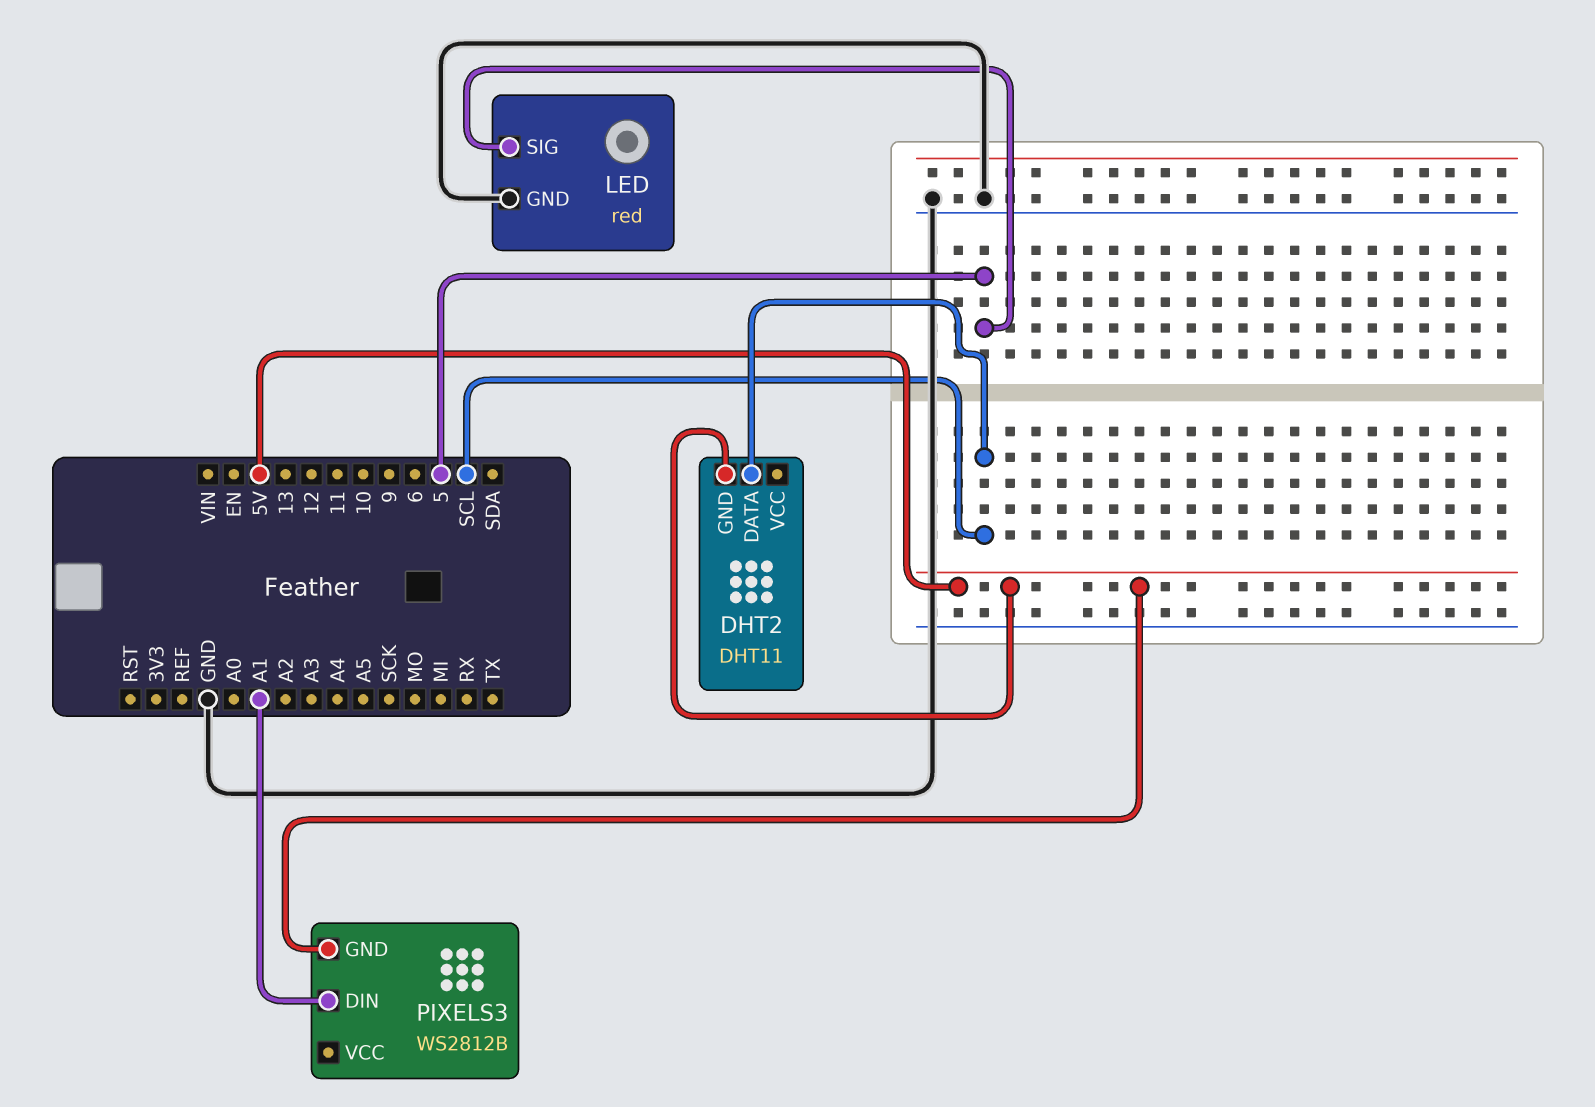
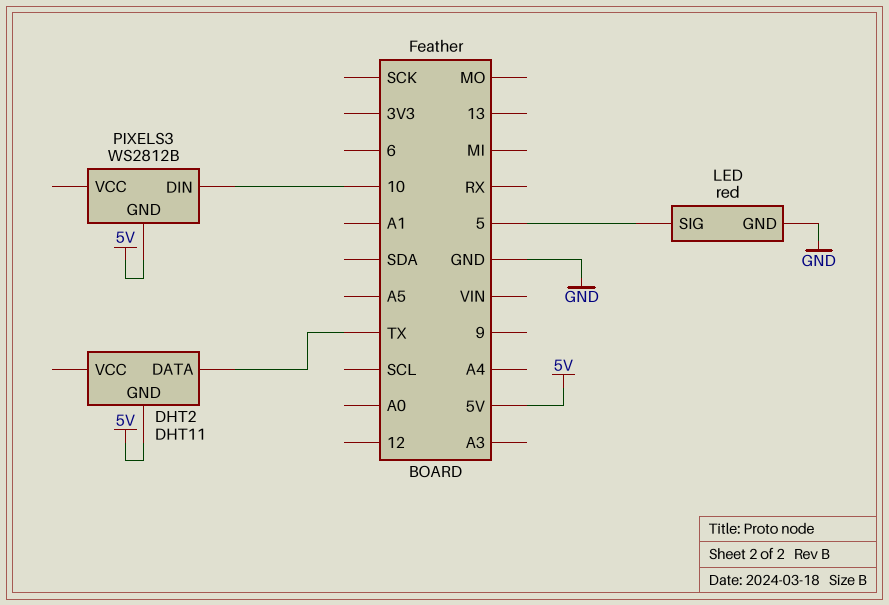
DHT2 pin DATA: SCL -> TX
PIXELS3 pin DIN: A1 -> 10

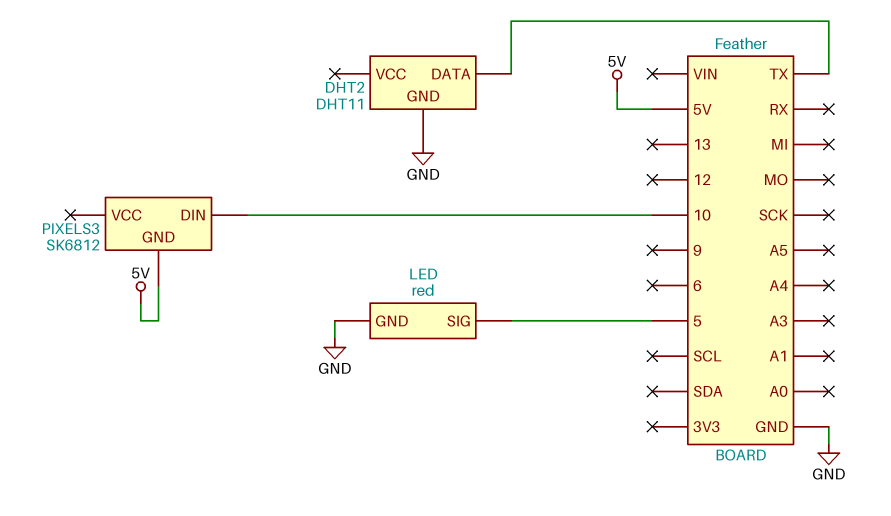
DHT2 pin GND: 5V -> GND
PIXELS3: WS2812B -> SK6812

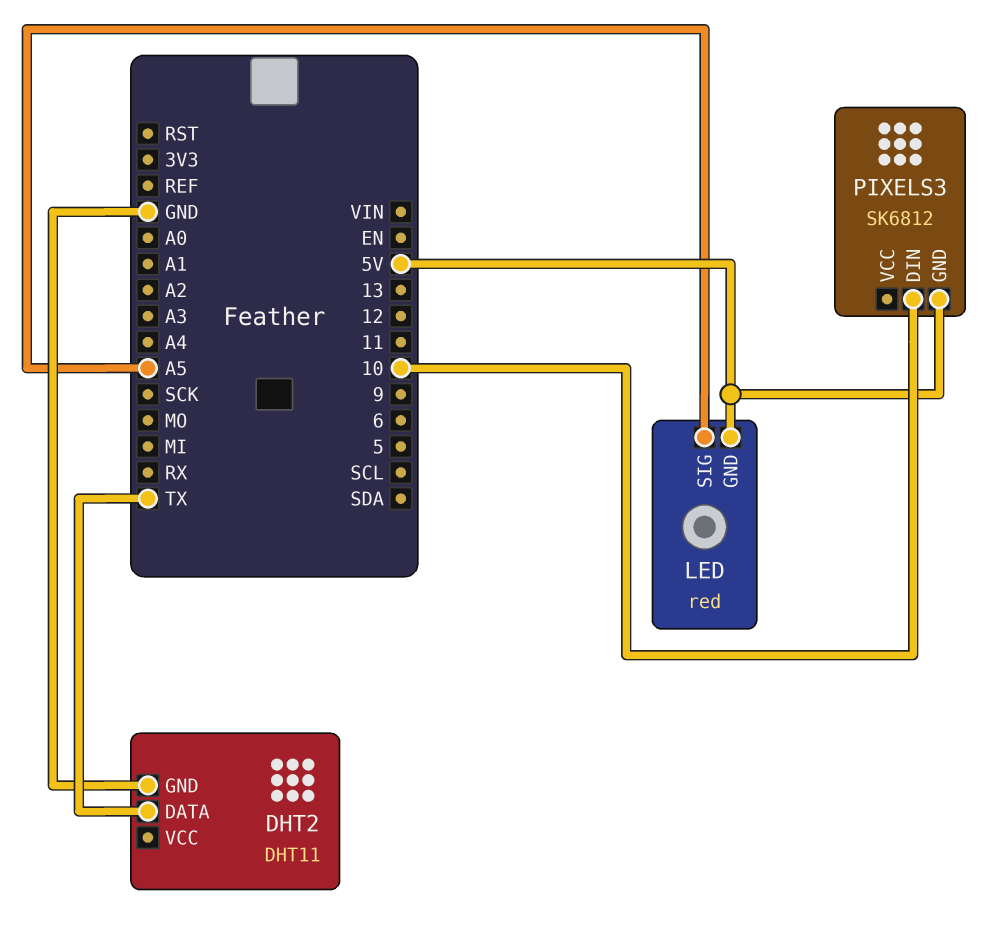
LED pin GND: GND -> 5V
LED pin SIG: 5 -> A5

